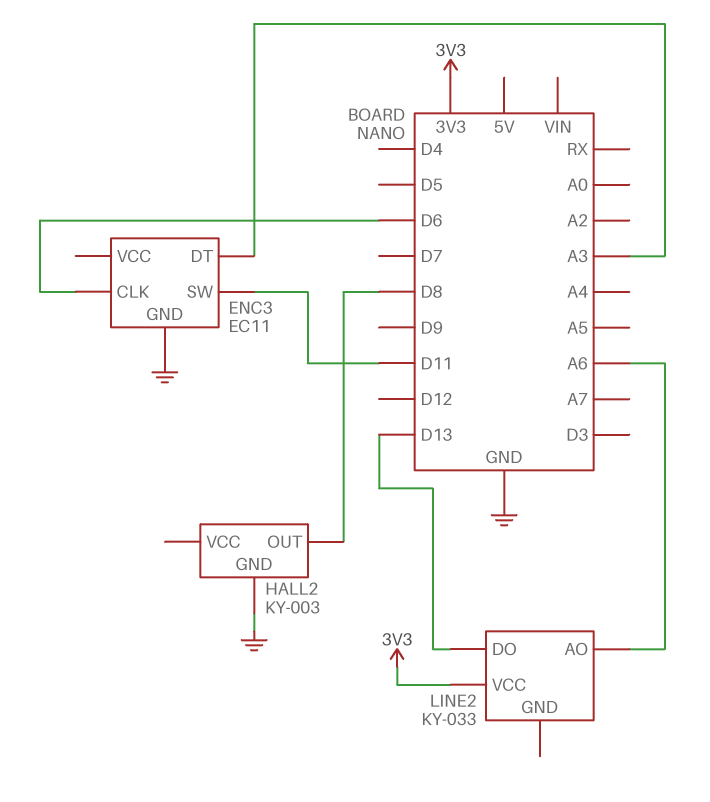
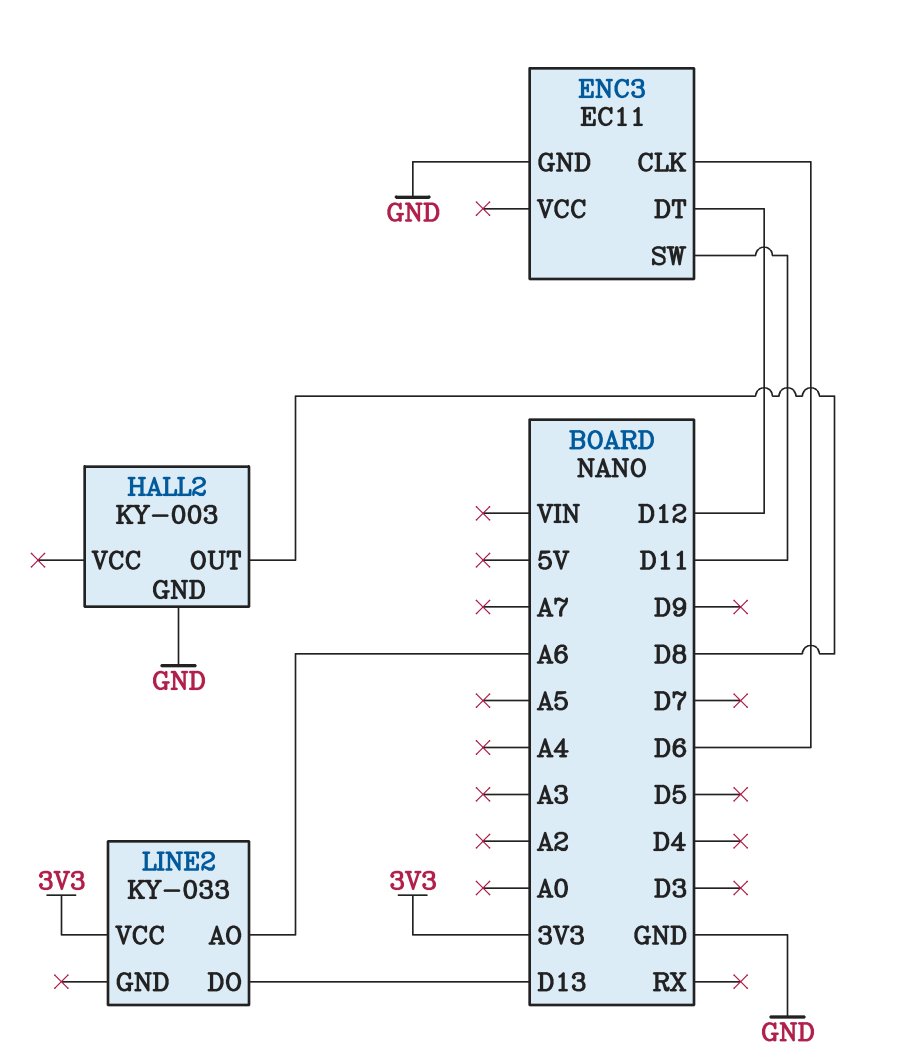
ENC3 pin DT: A3 -> D12

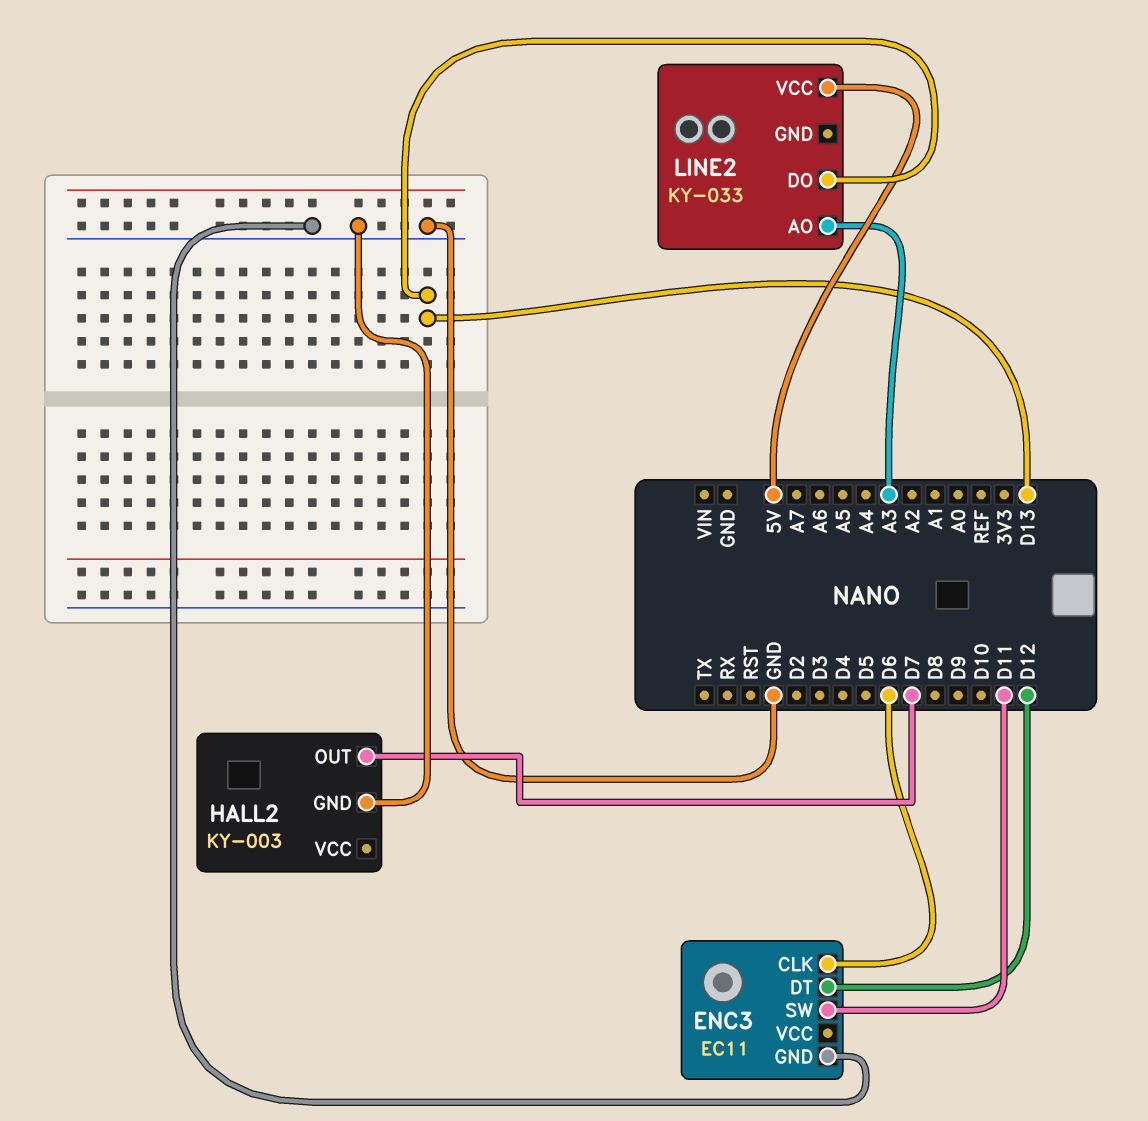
HALL2 pin OUT: D8 -> D7
LINE2 pin AO: A6 -> A3
LINE2 pin VCC: 3V3 -> 5V

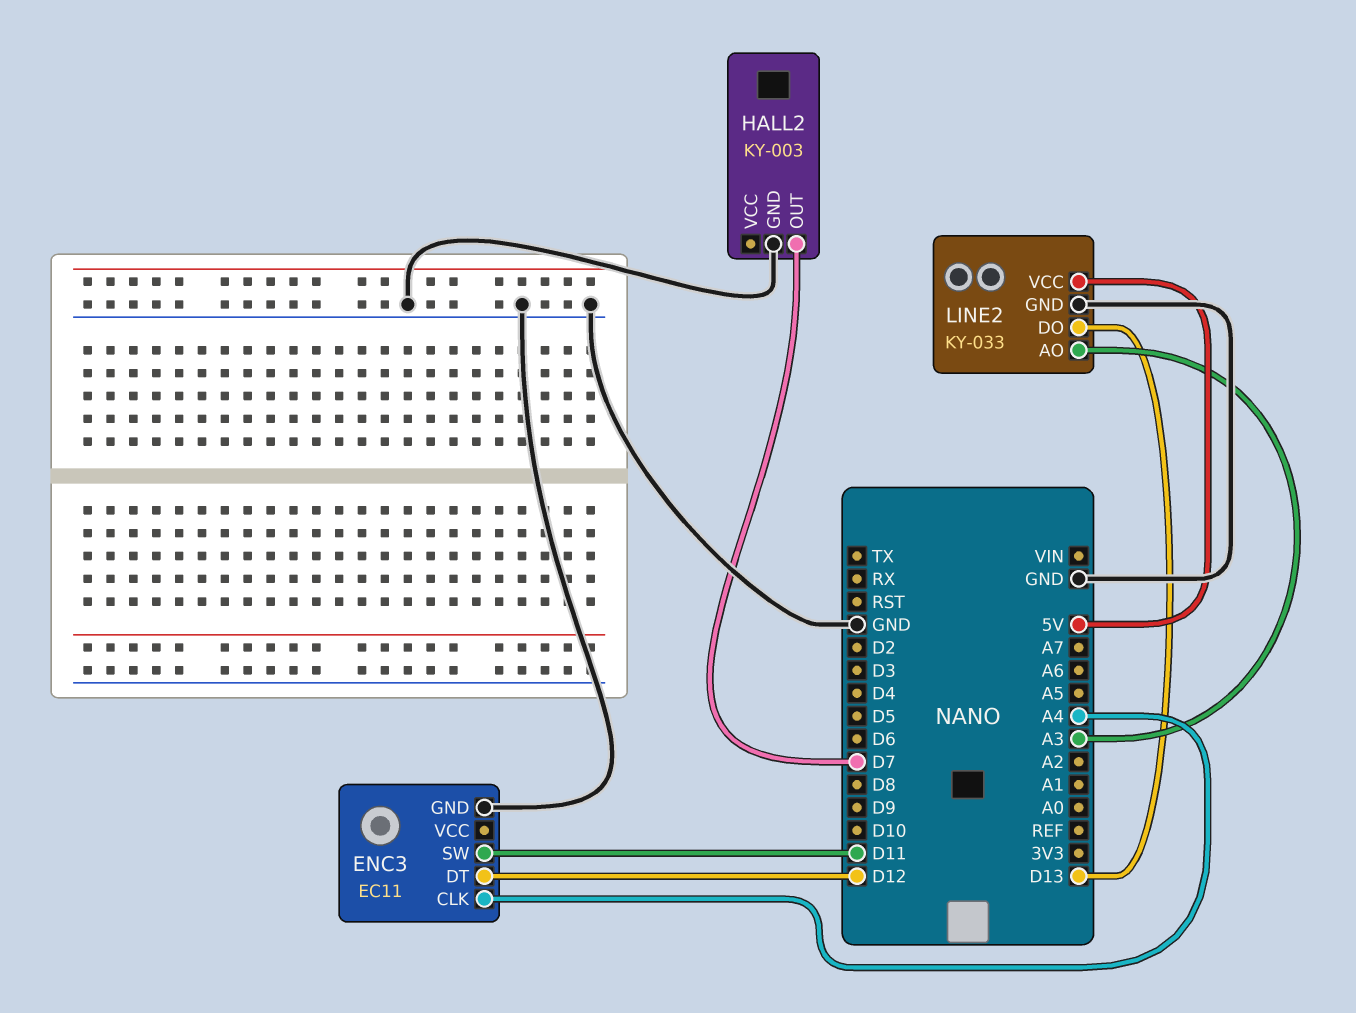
ENC3 pin CLK: D6 -> A4
LINE2 pin GND: none -> GND

